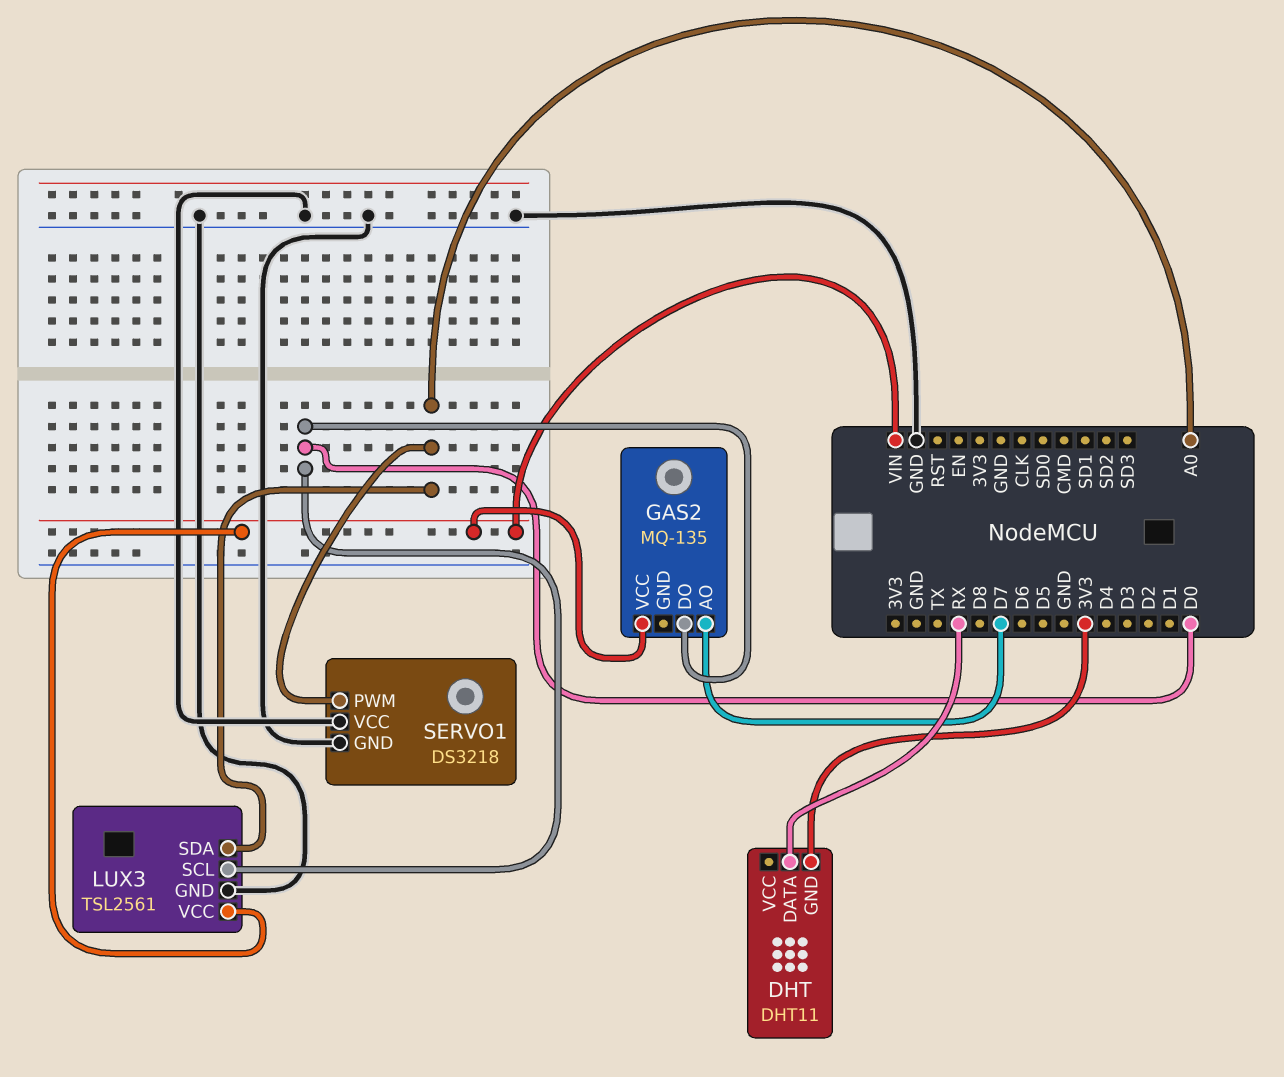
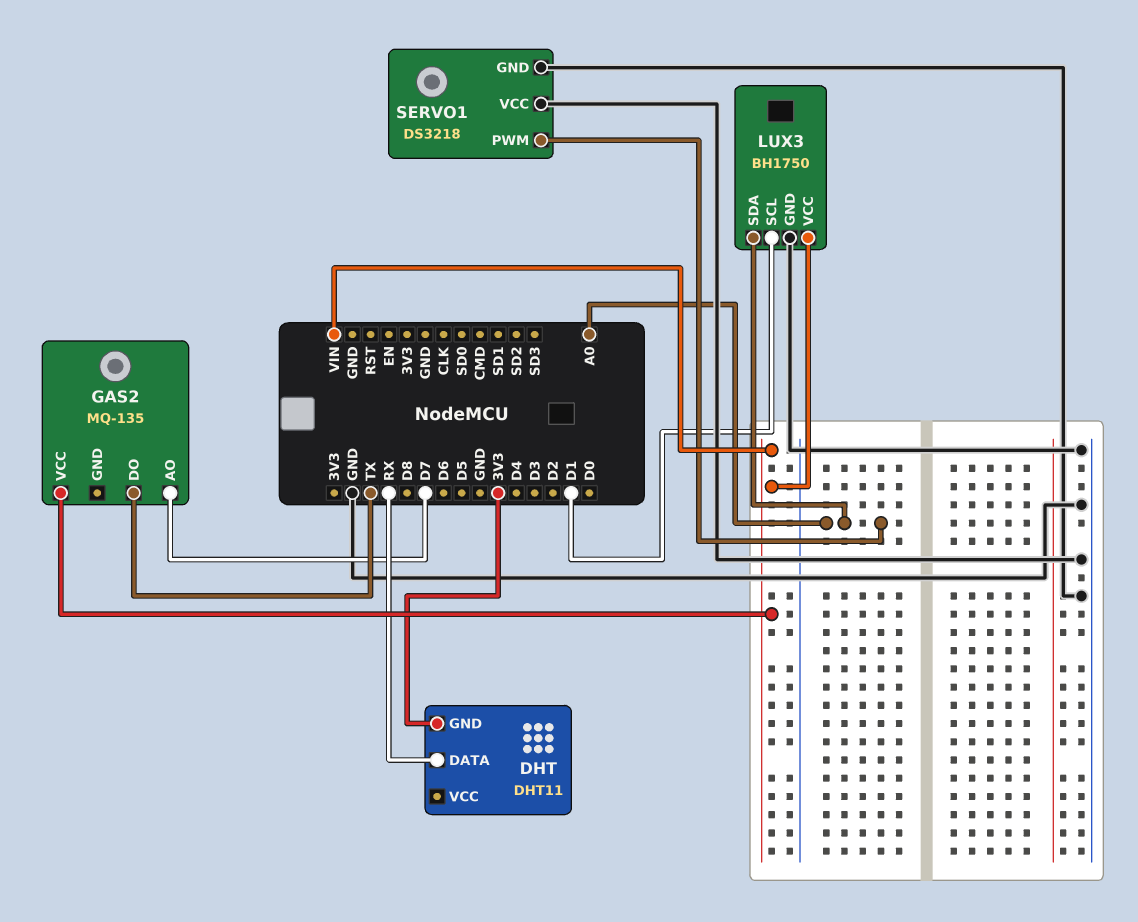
GAS2 pin DO: D0 -> TX
LUX3: TSL2561 -> BH1750
LUX3 pin SCL: D0 -> D1

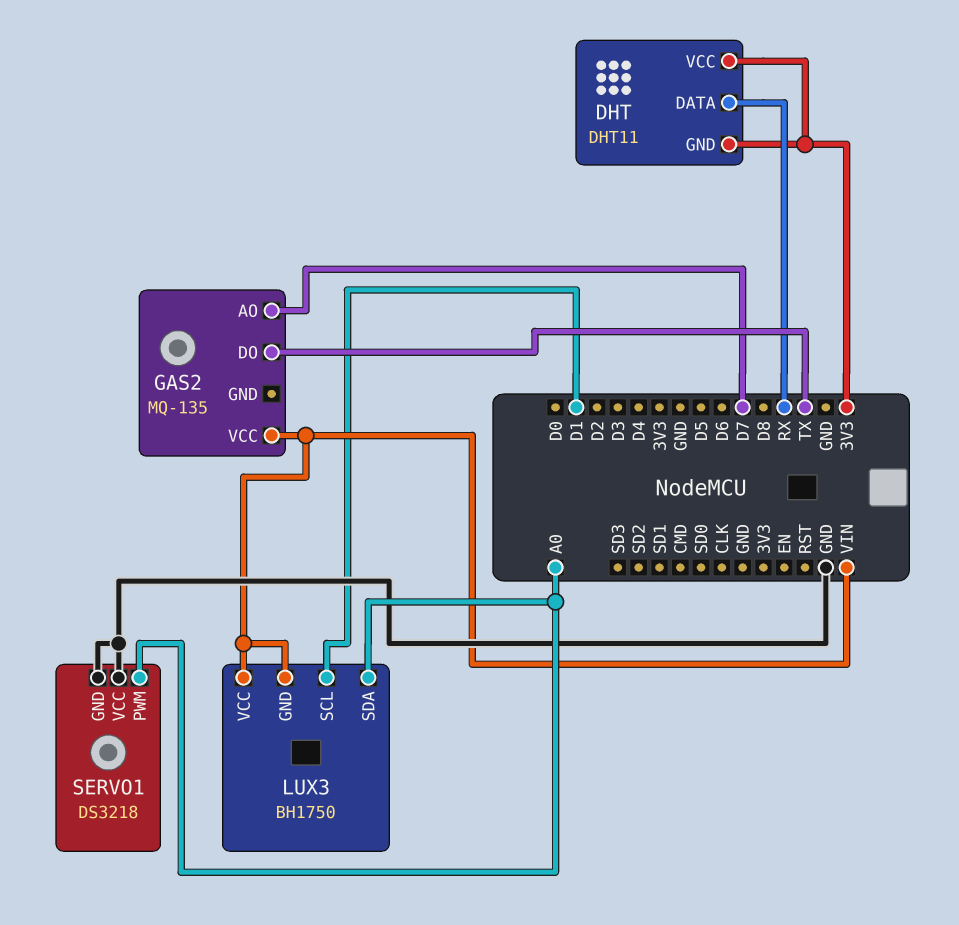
DHT pin VCC: none -> 3V3
LUX3 pin GND: GND -> VIN

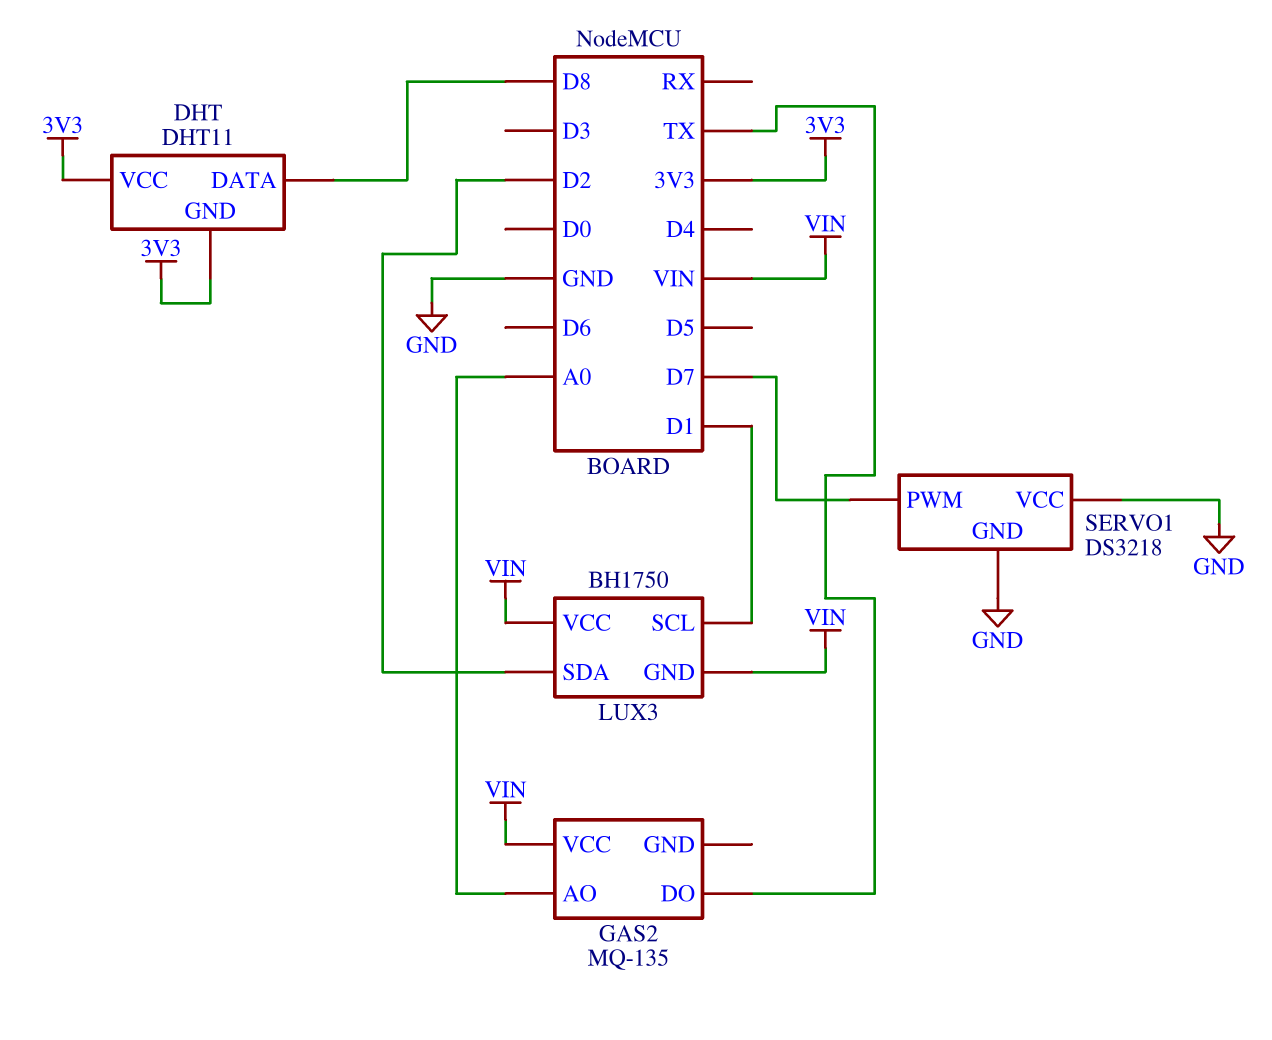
DHT pin DATA: RX -> D8
GAS2 pin AO: D7 -> A0
LUX3 pin SDA: A0 -> D2
SERVO1 pin PWM: A0 -> D7

